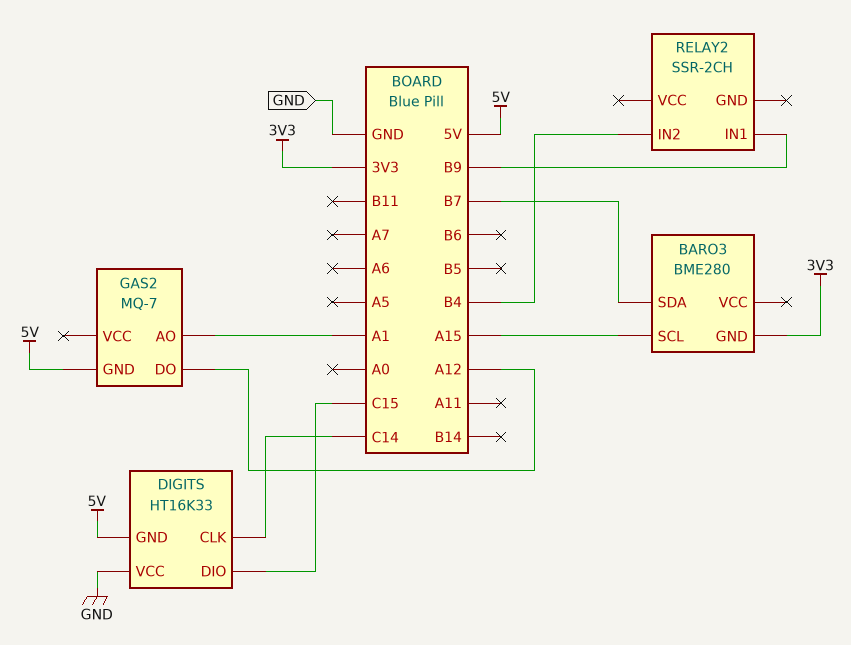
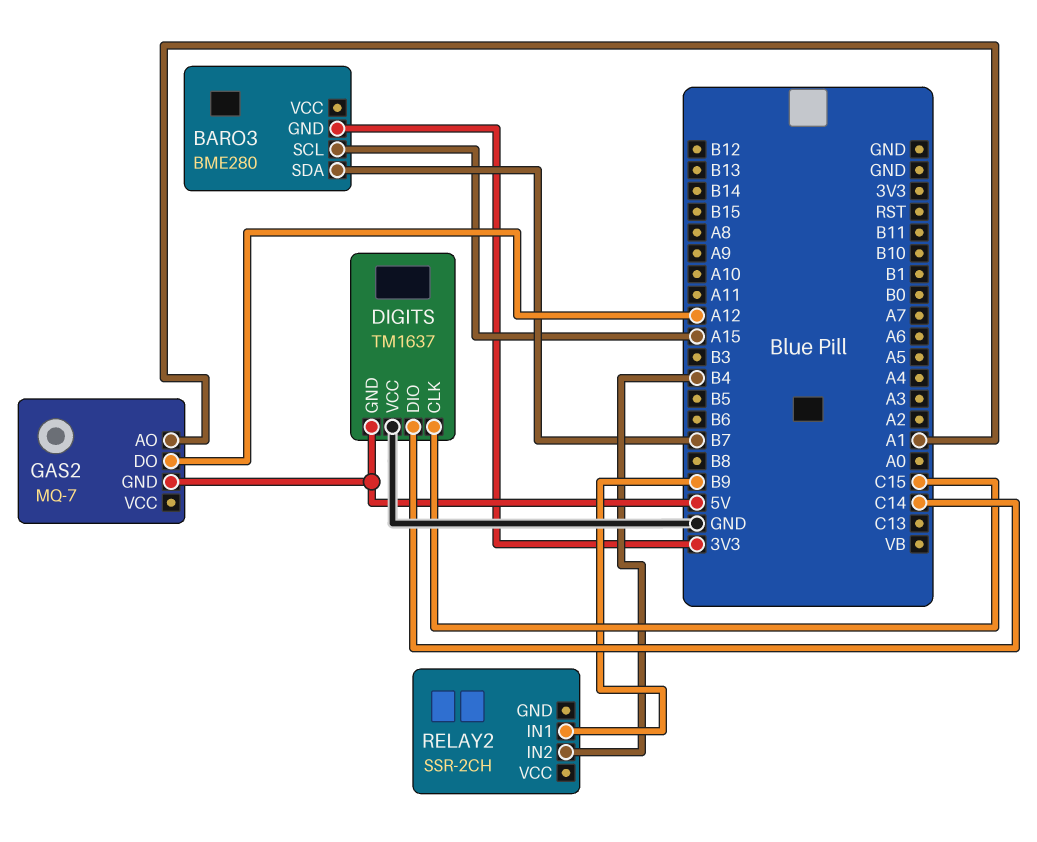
DIGITS: HT16K33 -> TM1637
DIGITS pin CLK: C14 -> C15
DIGITS pin DIO: C15 -> C14

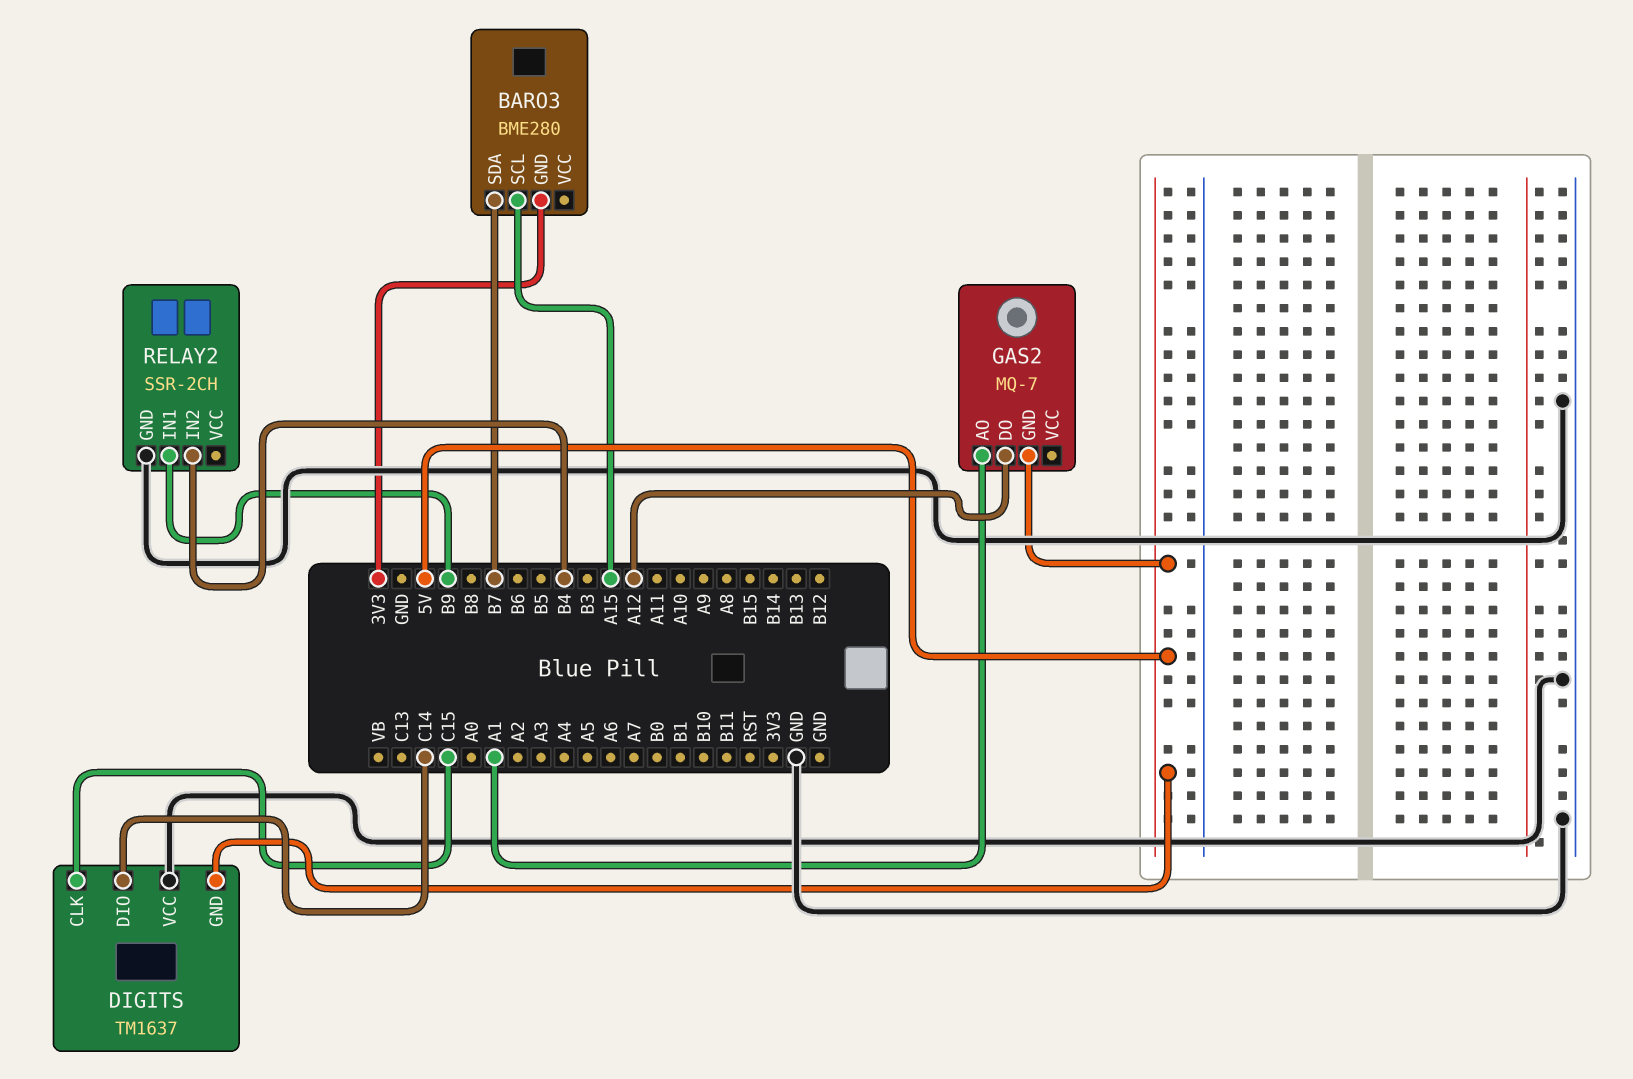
RELAY2 pin GND: none -> GND

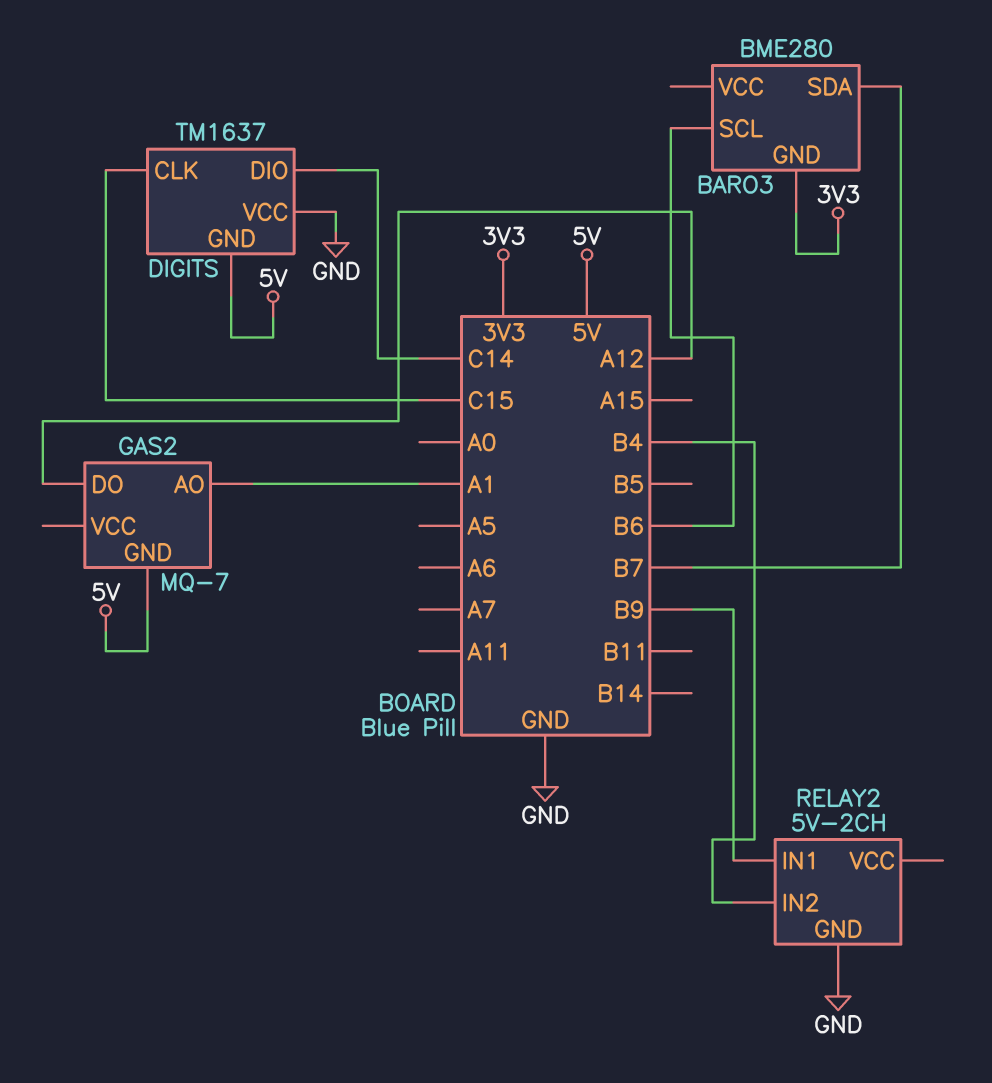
BARO3 pin SCL: A15 -> B6
RELAY2: SSR-2CH -> 5V-2CH

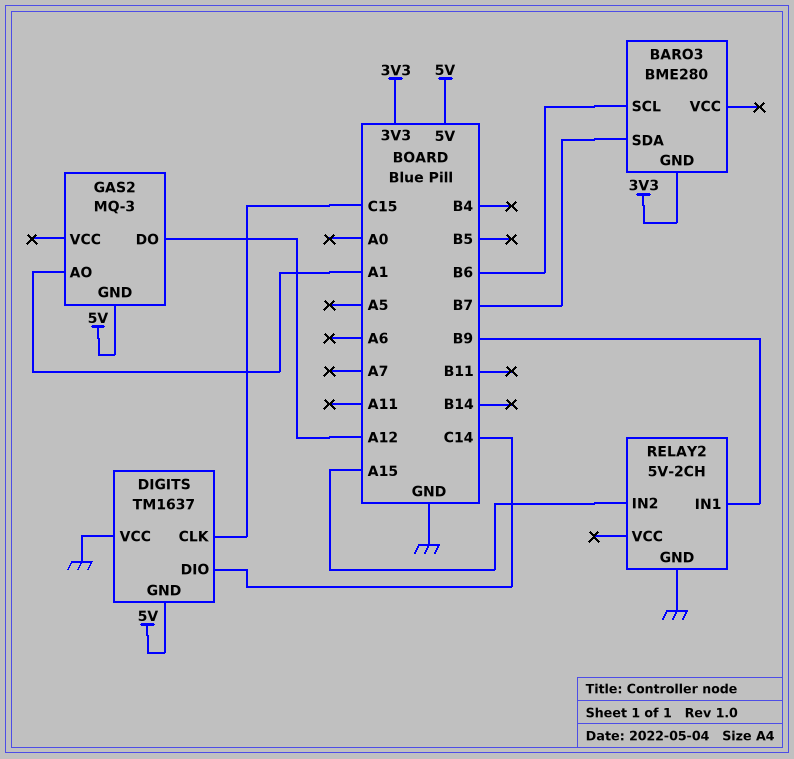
GAS2: MQ-7 -> MQ-3
RELAY2 pin IN2: B4 -> A15

